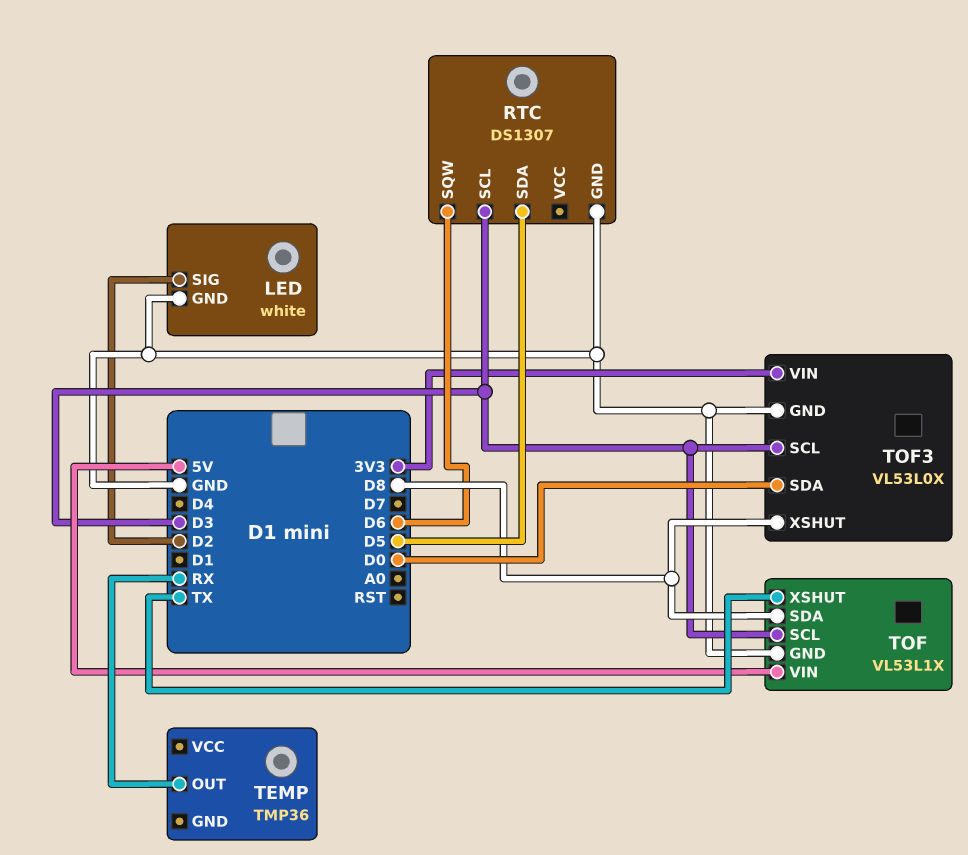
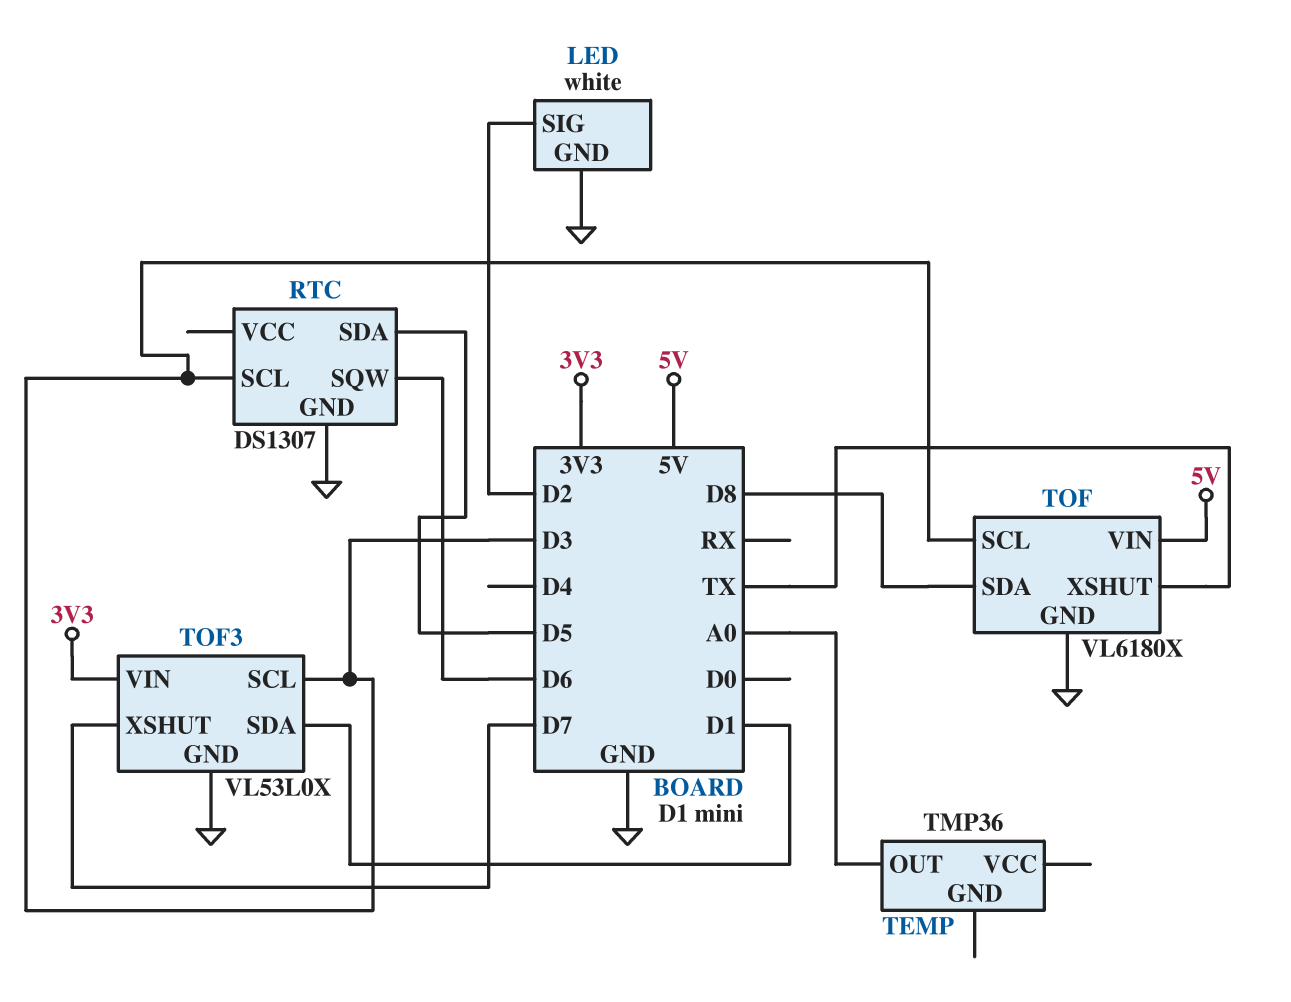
TEMP pin OUT: RX -> A0
TOF: VL53L1X -> VL6180X
TOF3 pin SDA: D0 -> D1
TOF3 pin XSHUT: D8 -> D7

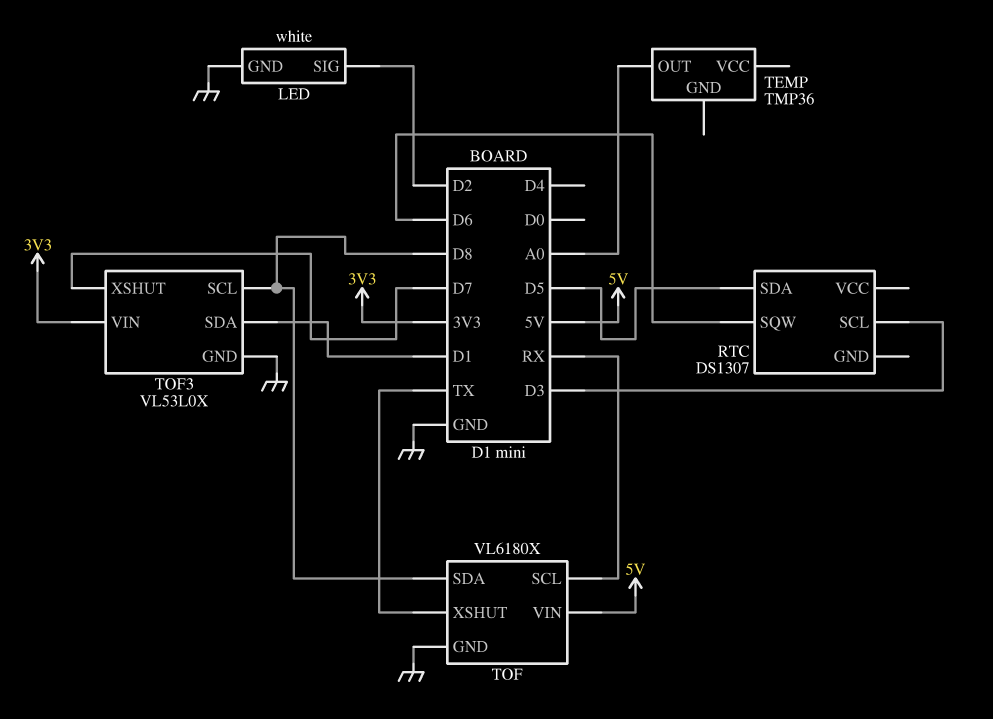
RTC pin GND: GND -> none
TOF pin SCL: D3 -> RX
TOF3 pin SCL: D3 -> D8

